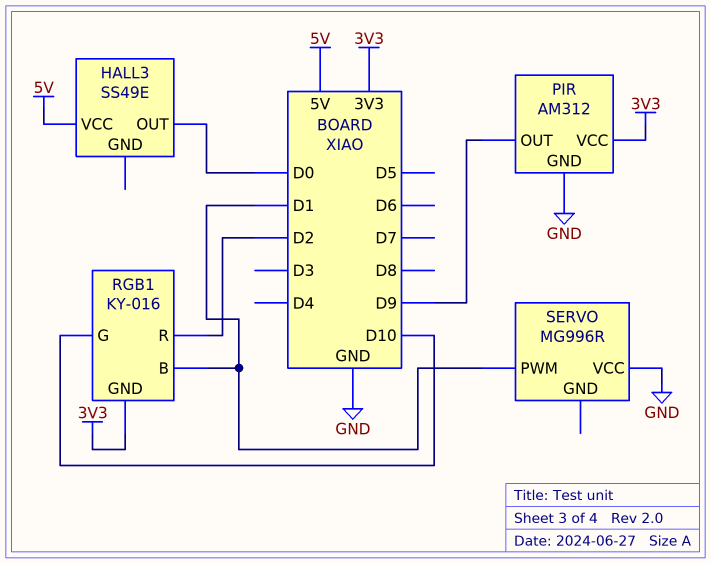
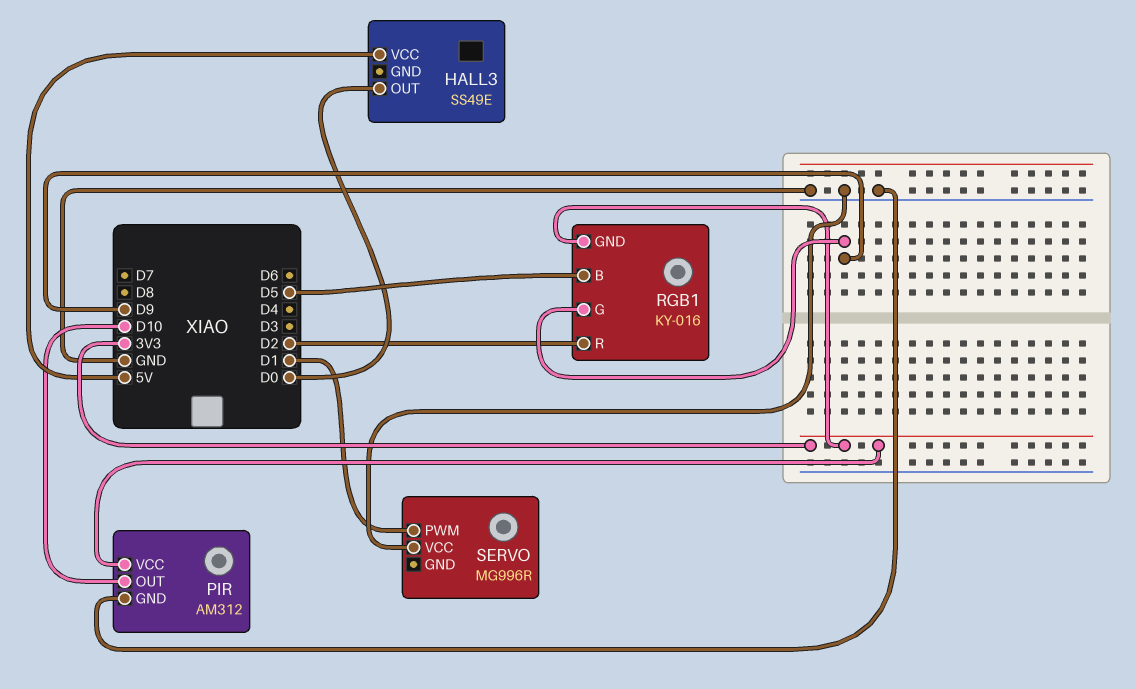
PIR pin OUT: D9 -> D10
RGB1 pin B: D1 -> D5
RGB1 pin G: D10 -> D9

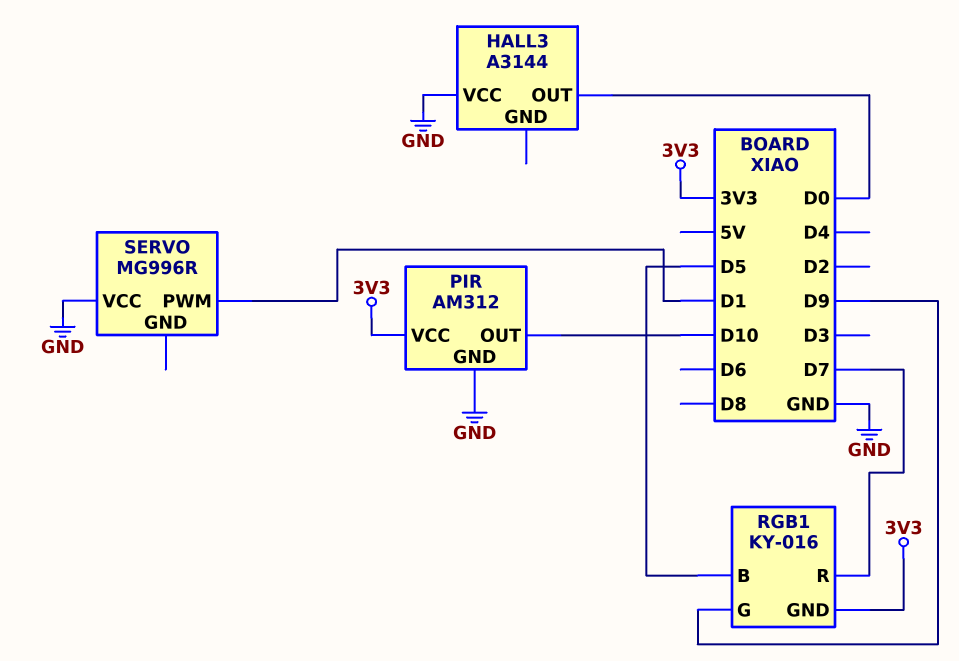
HALL3: SS49E -> A3144
HALL3 pin VCC: 5V -> GND
RGB1 pin R: D2 -> D7

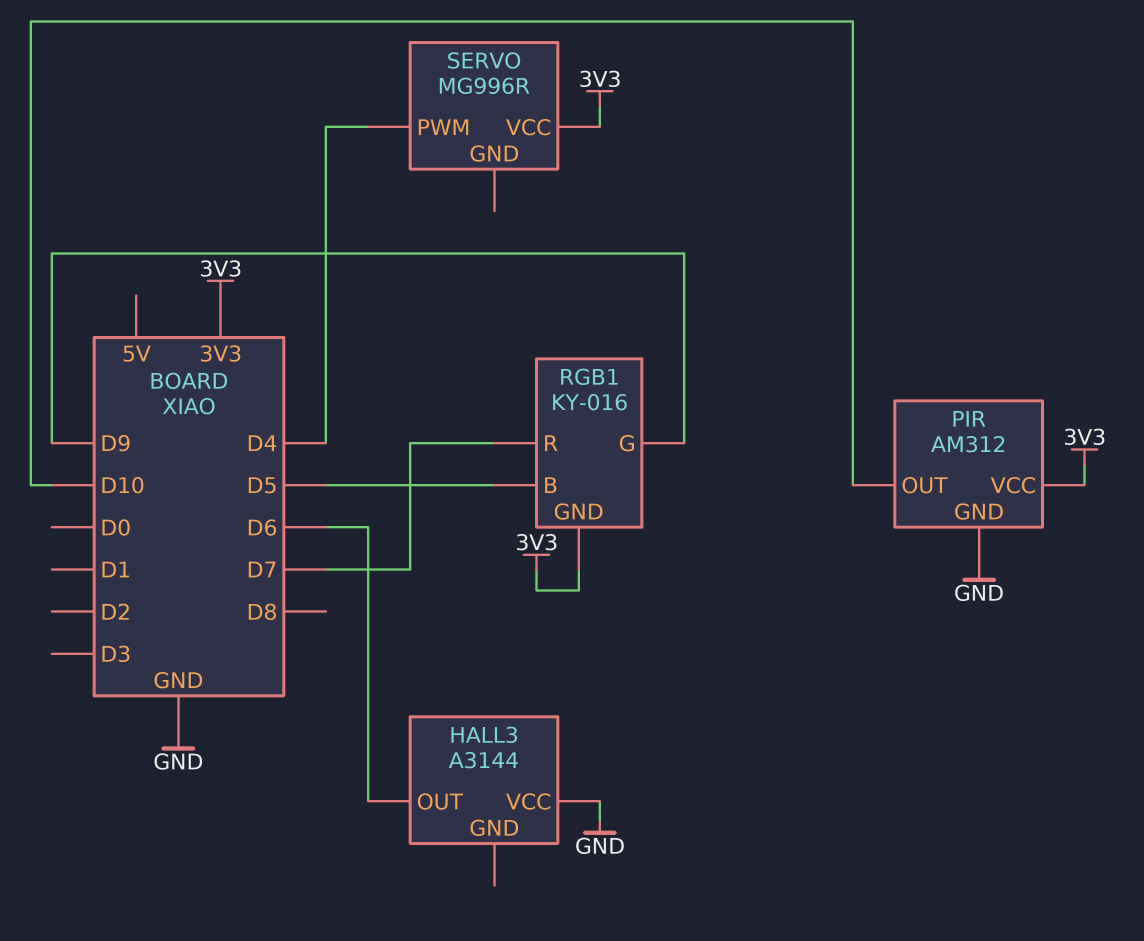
HALL3 pin OUT: D0 -> D6
SERVO pin PWM: D1 -> D4
SERVO pin VCC: GND -> 3V3

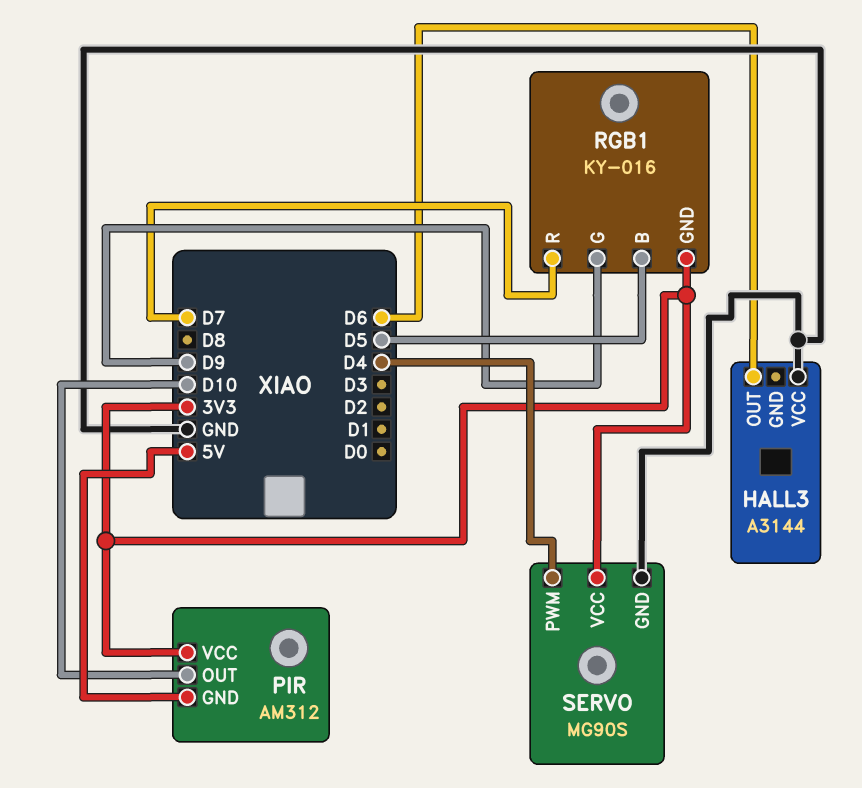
PIR pin GND: GND -> 5V
SERVO: MG996R -> MG90S
SERVO pin GND: none -> GND

